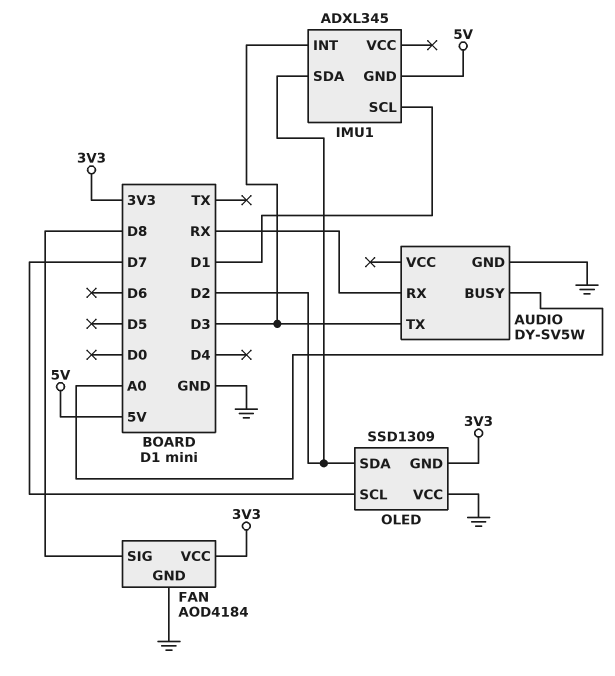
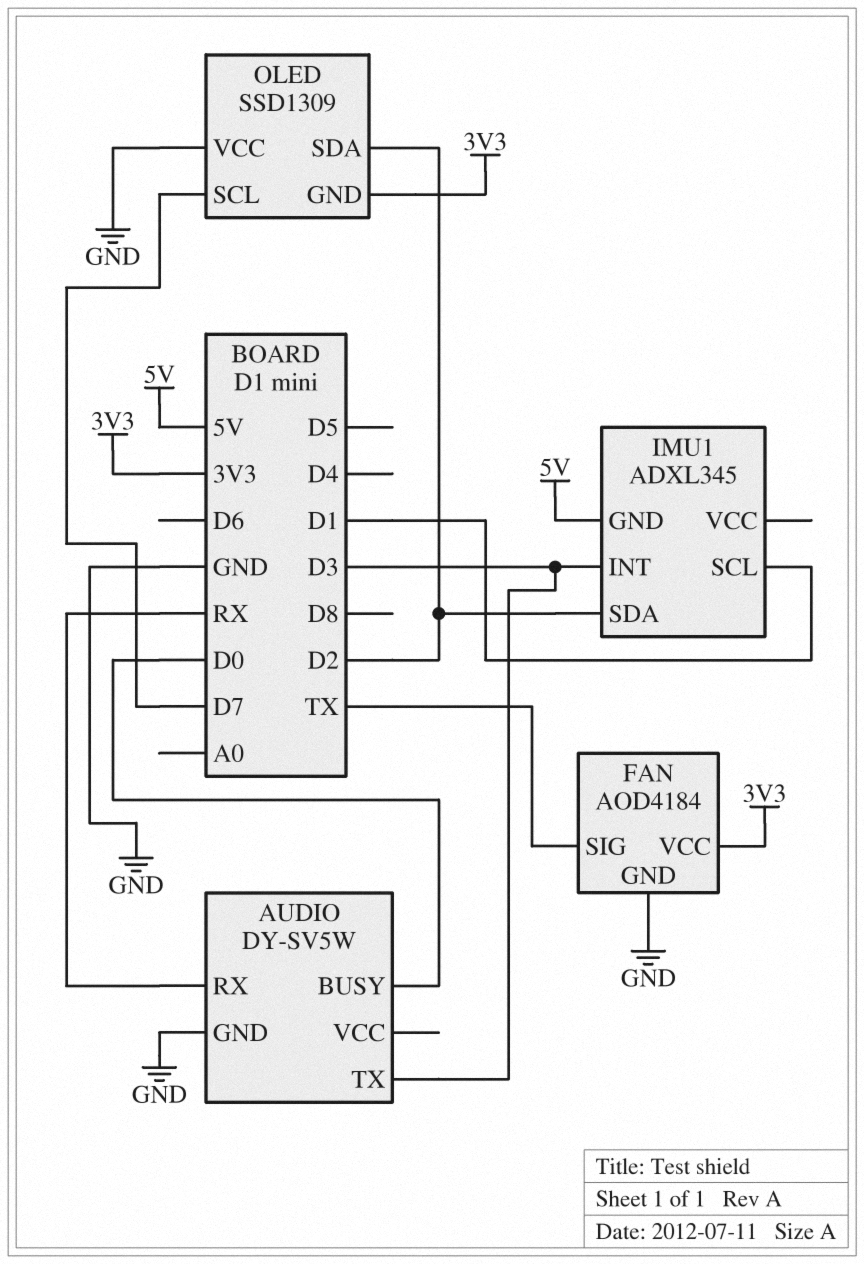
AUDIO pin BUSY: A0 -> D0
FAN pin SIG: D8 -> TX

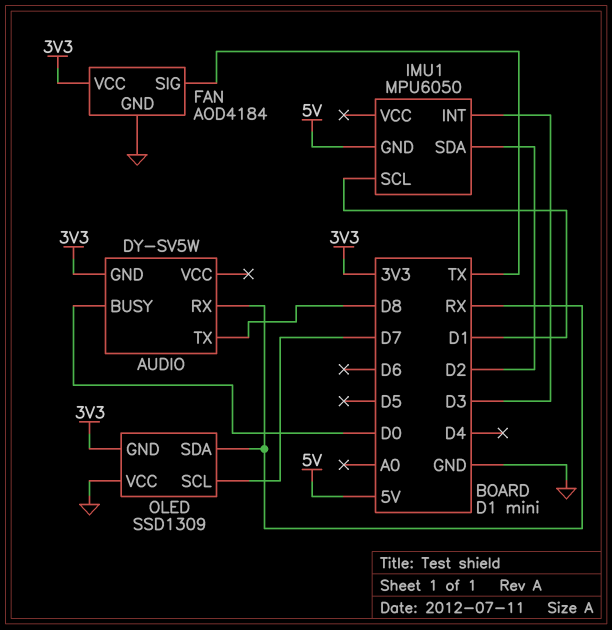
AUDIO pin GND: GND -> 3V3
AUDIO pin TX: D3 -> D8
IMU1: ADXL345 -> MPU6050
OLED pin SDA: D2 -> RX

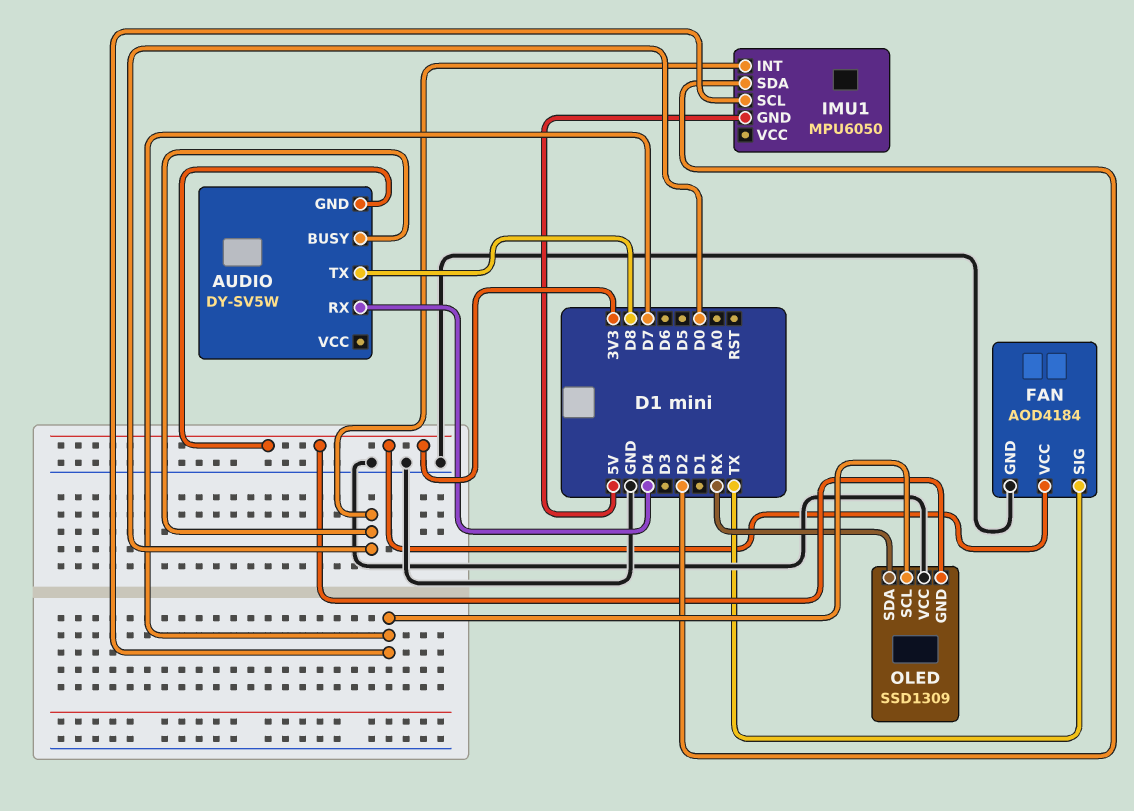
AUDIO pin RX: RX -> D4
IMU1 pin INT: D3 -> D0
IMU1 pin SCL: D1 -> D7

